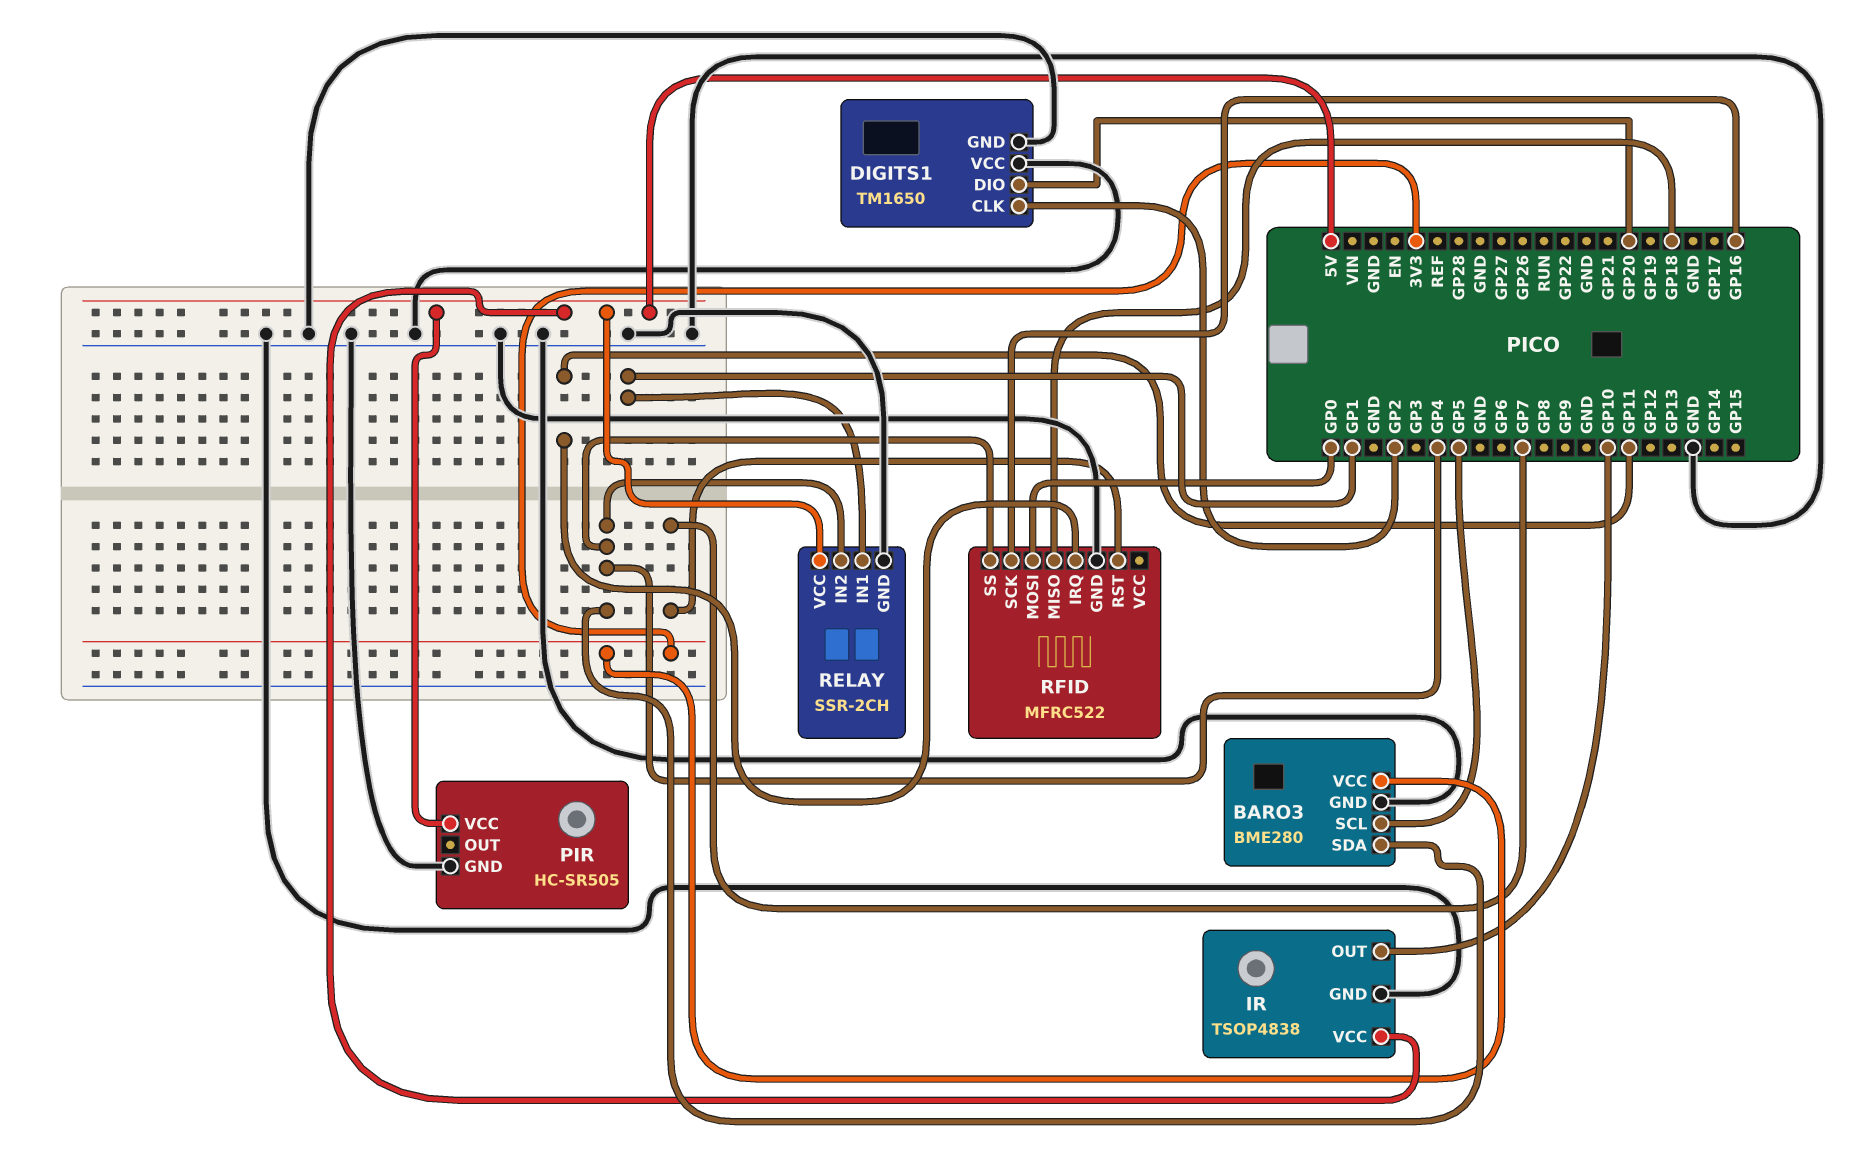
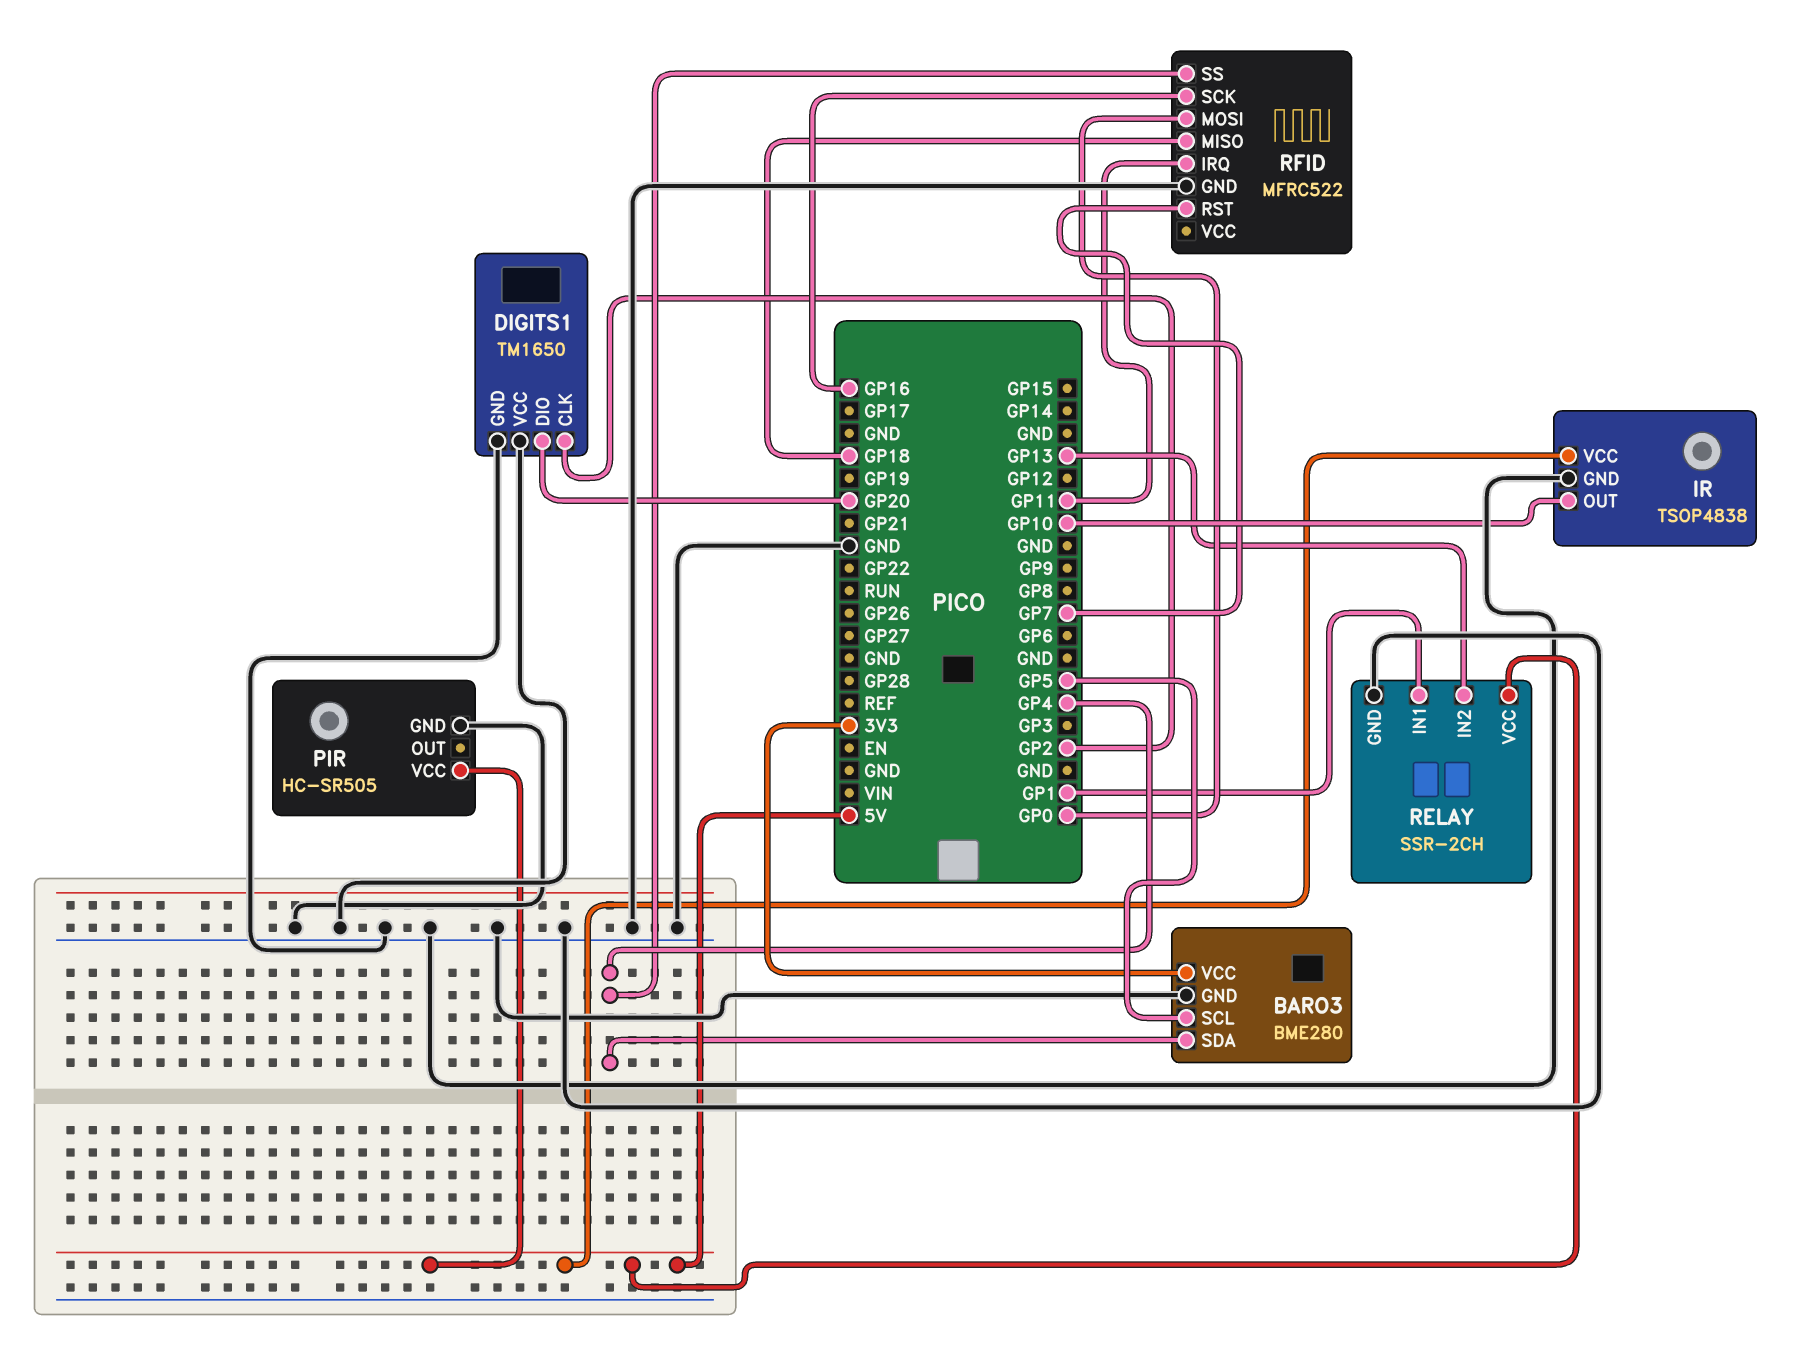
RELAY pin IN2: GP4 -> GP13

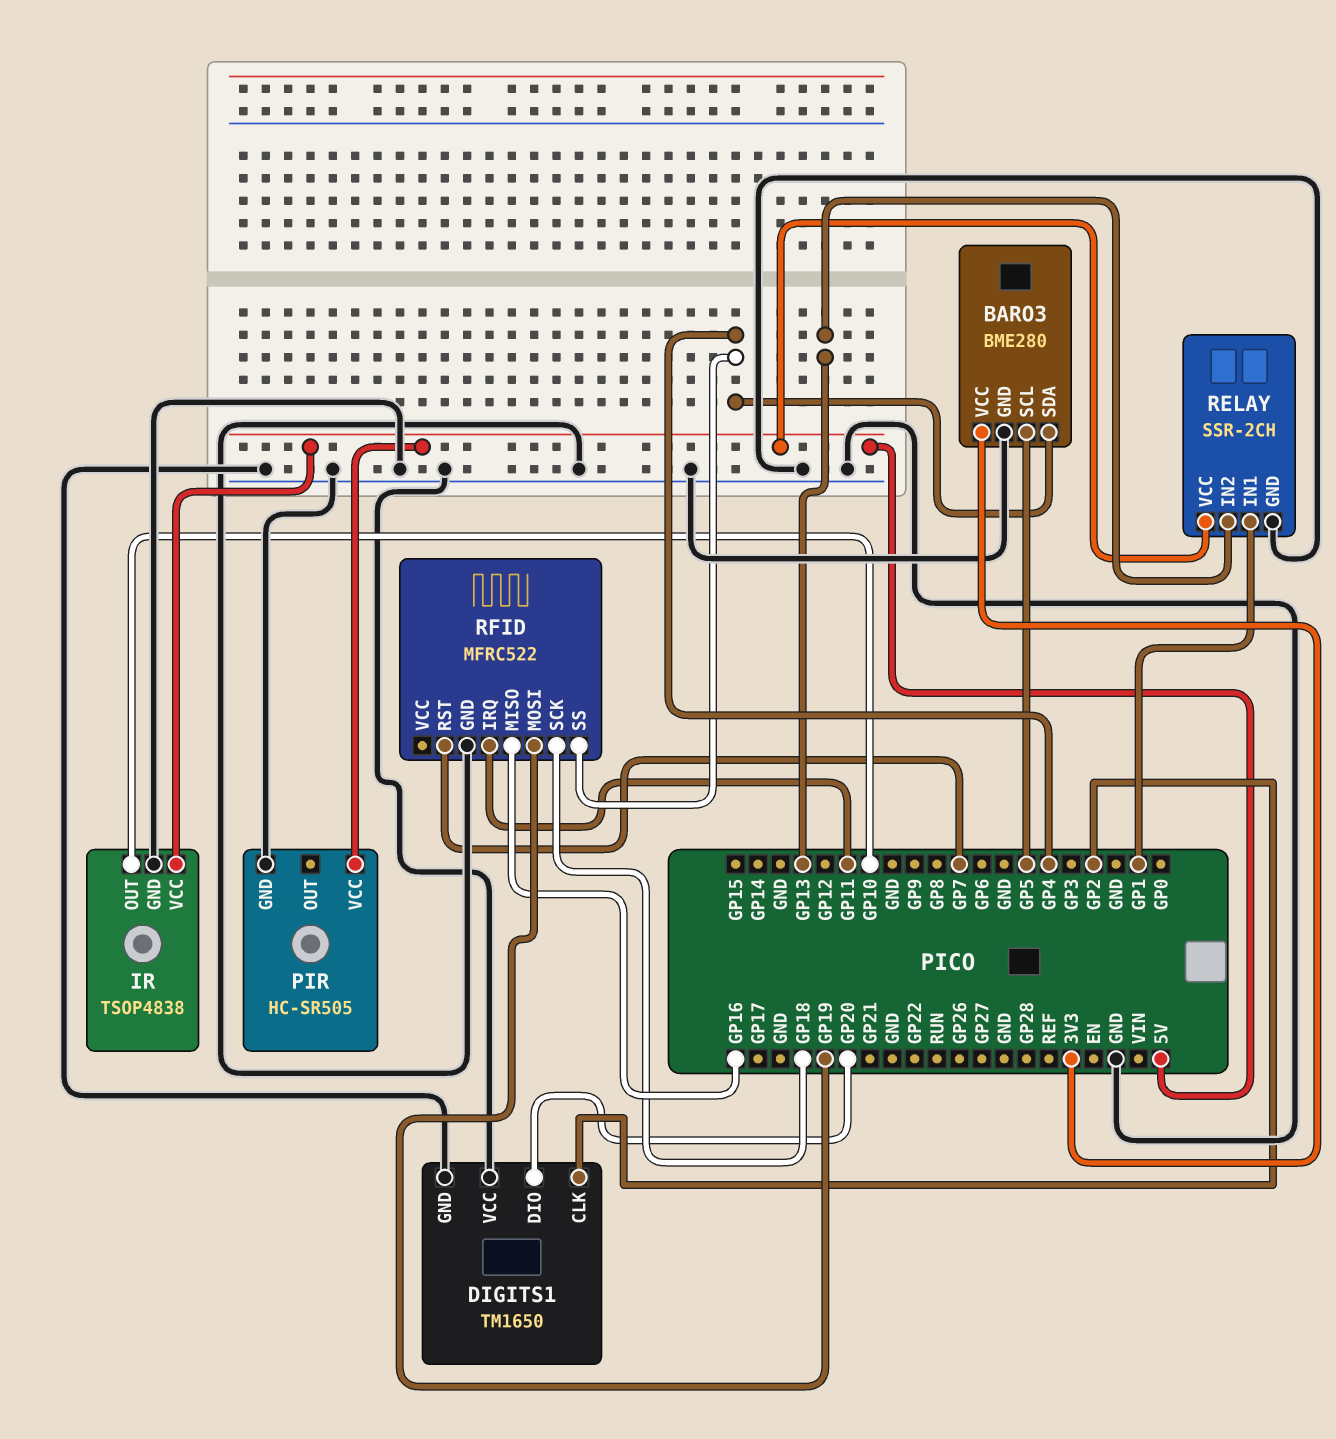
RFID pin MISO: GP18 -> GP16
RFID pin MOSI: GP0 -> GP19
RFID pin SCK: GP16 -> GP18

